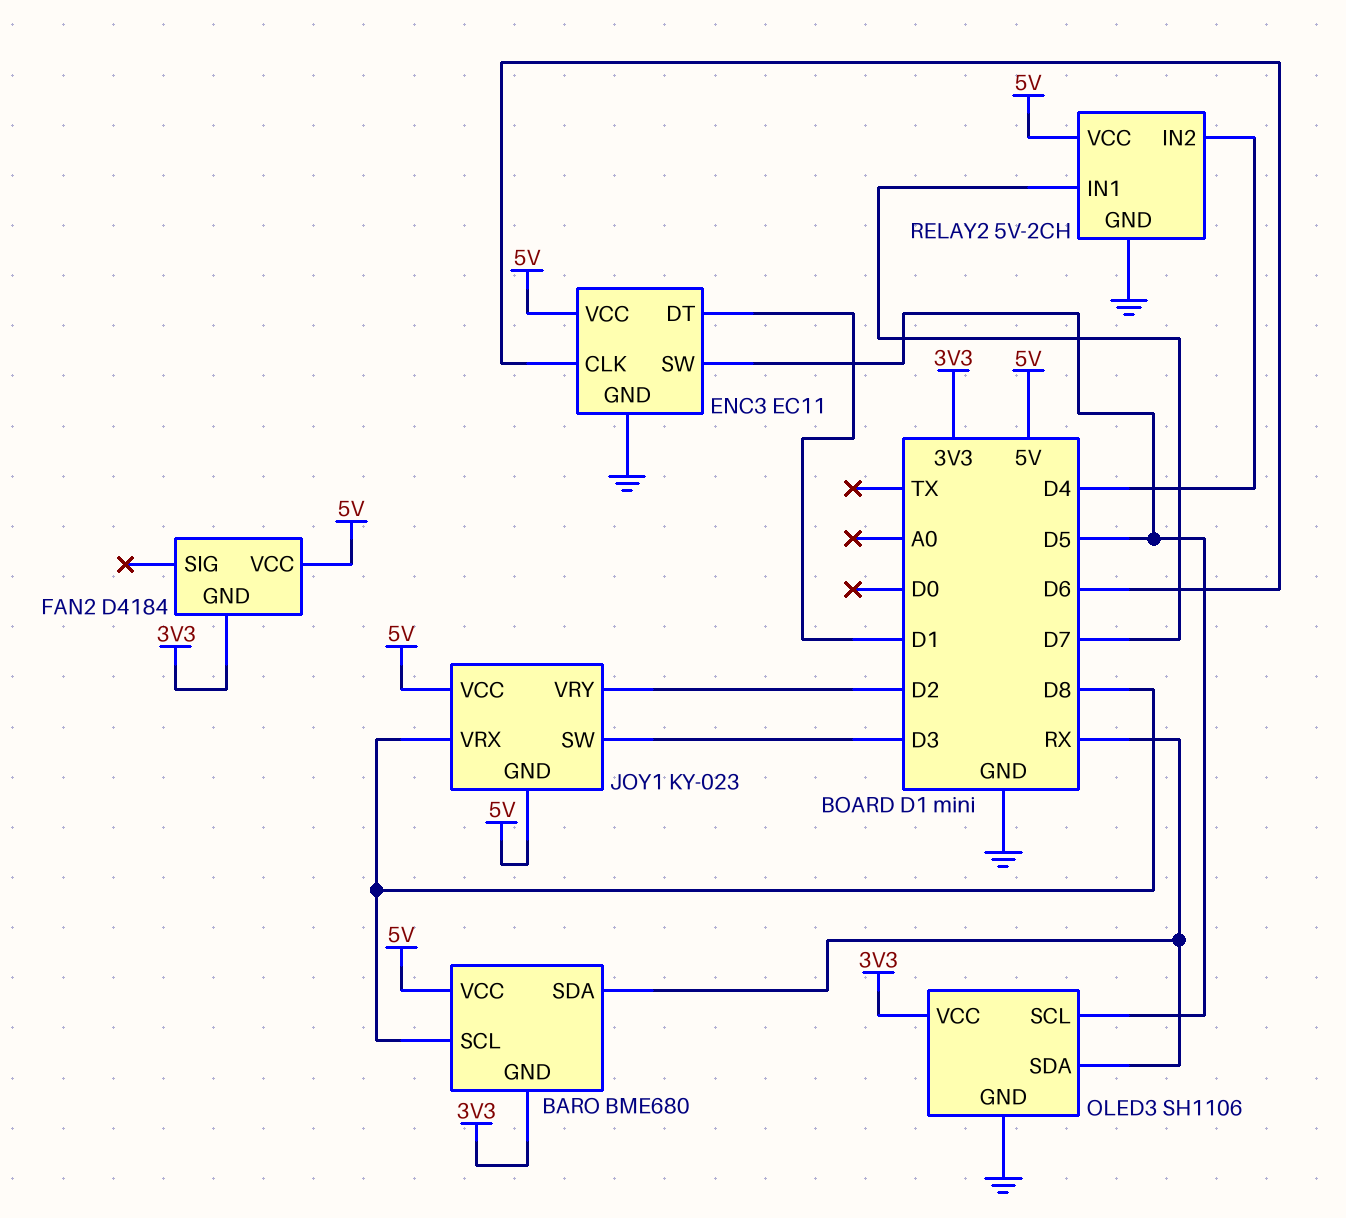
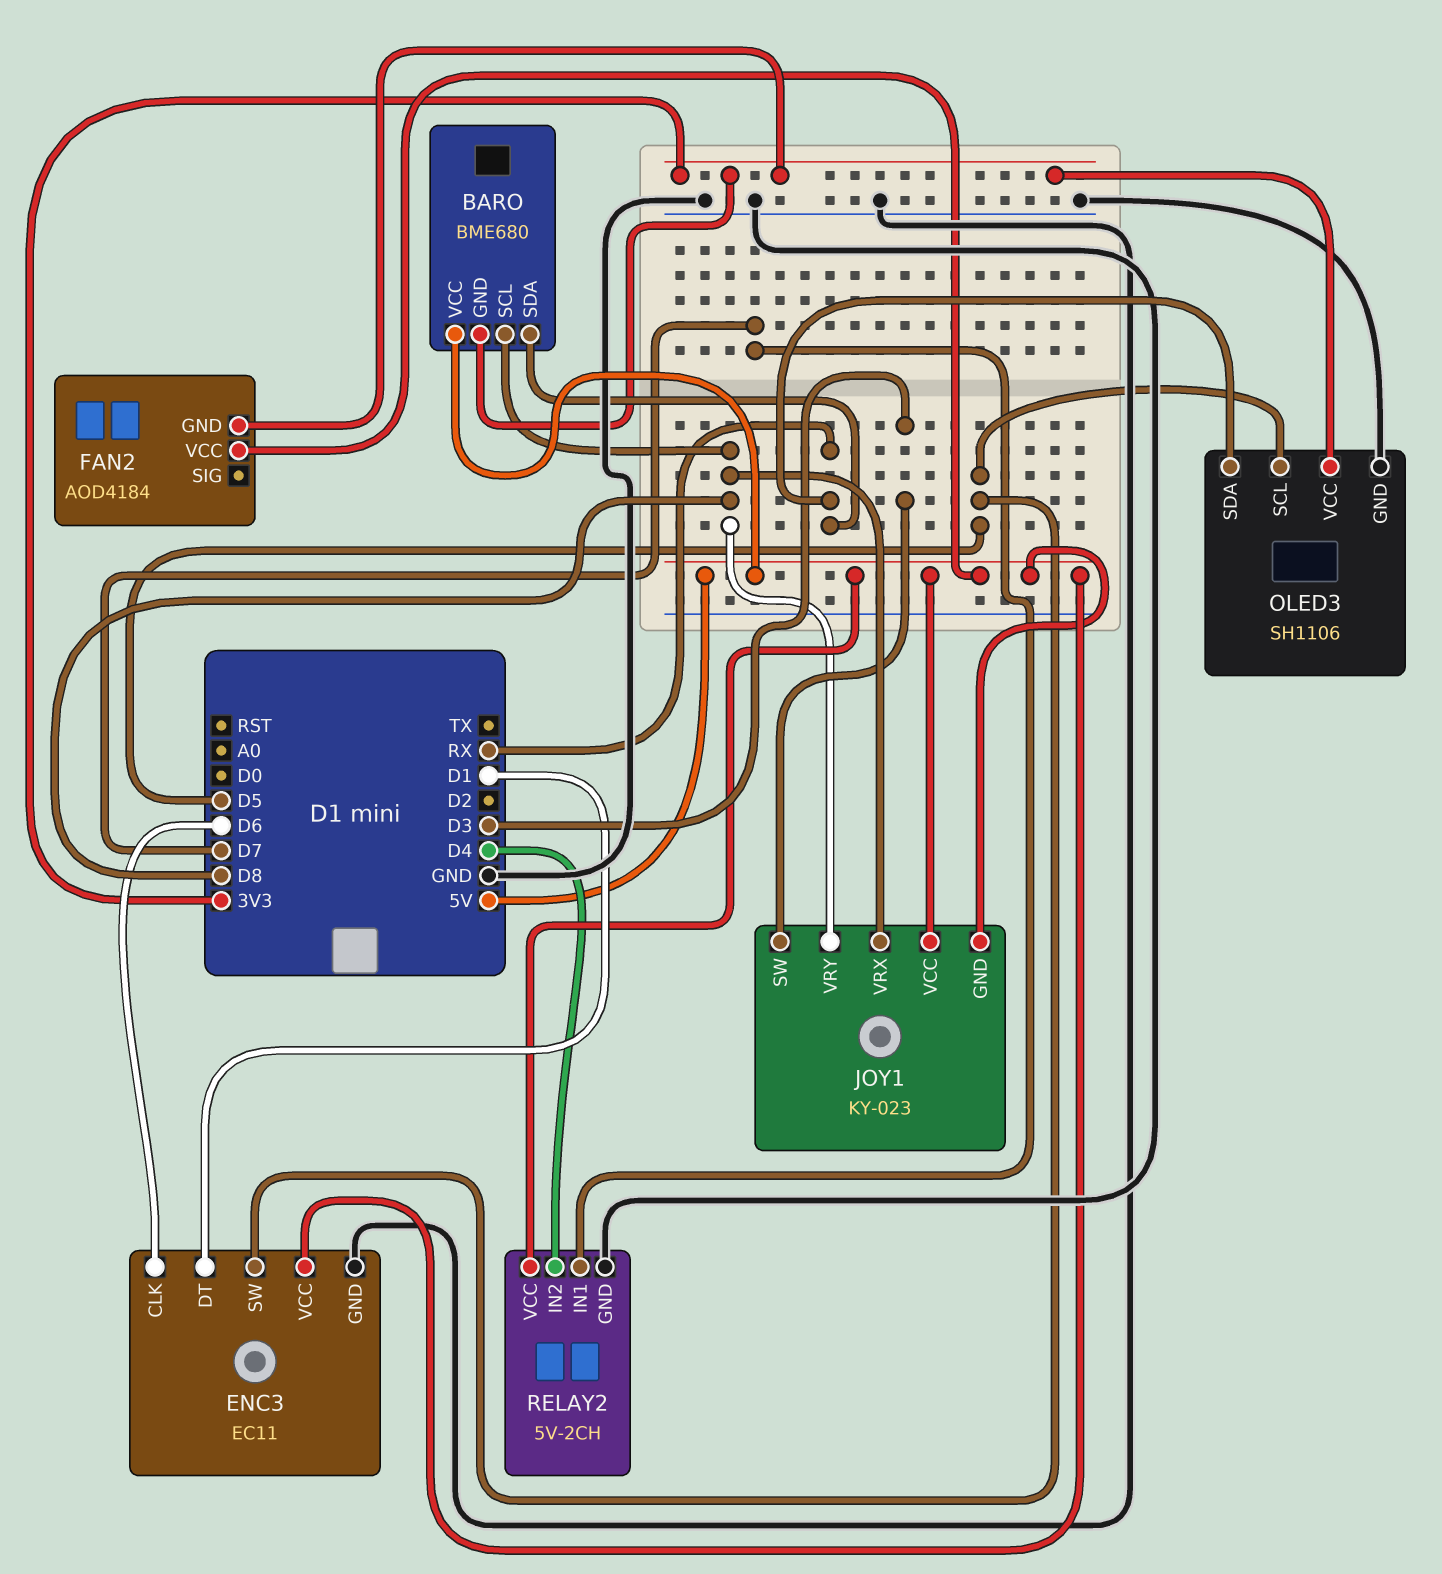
FAN2: D4184 -> AOD4184
JOY1 pin VRY: D2 -> D8

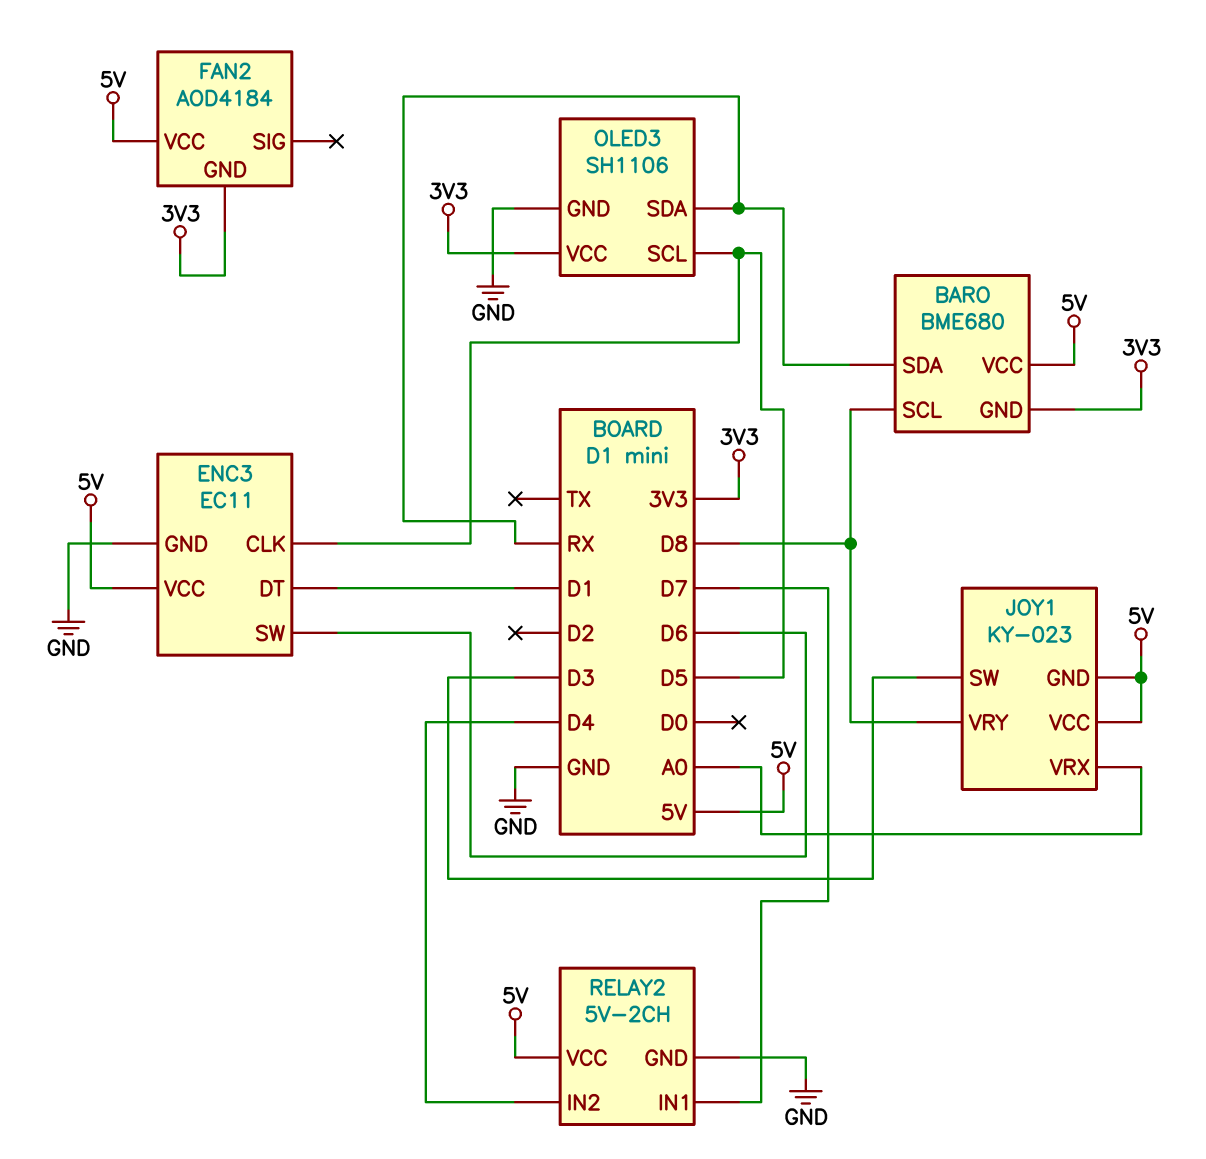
ENC3 pin CLK: D6 -> D5
ENC3 pin SW: D5 -> D6
JOY1 pin VRX: D8 -> A0

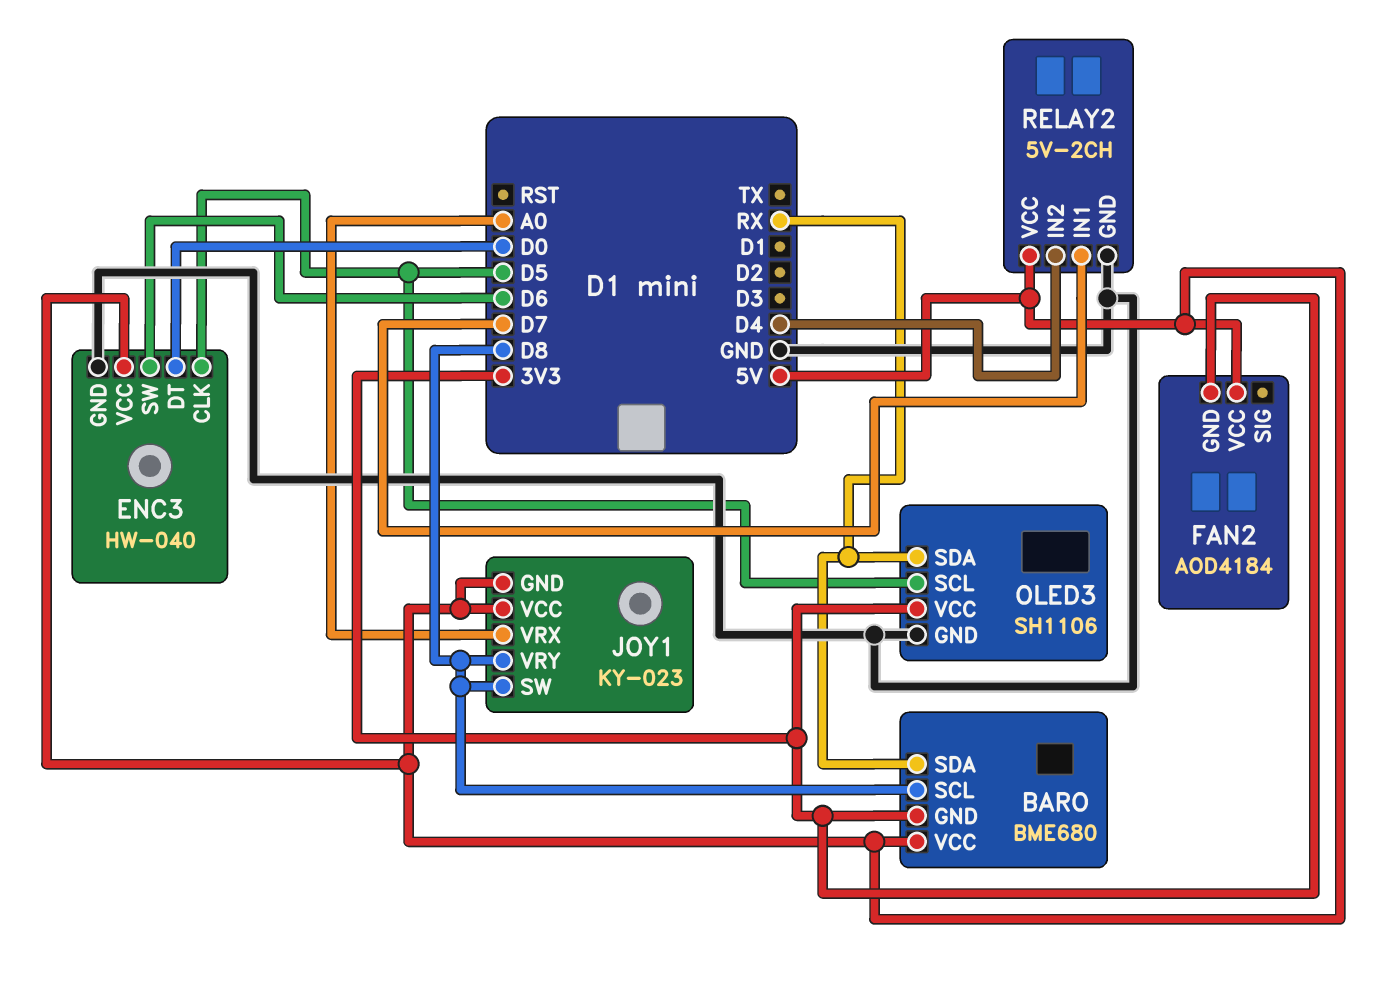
ENC3: EC11 -> HW-040
ENC3 pin DT: D1 -> D0
JOY1 pin SW: D3 -> D8

